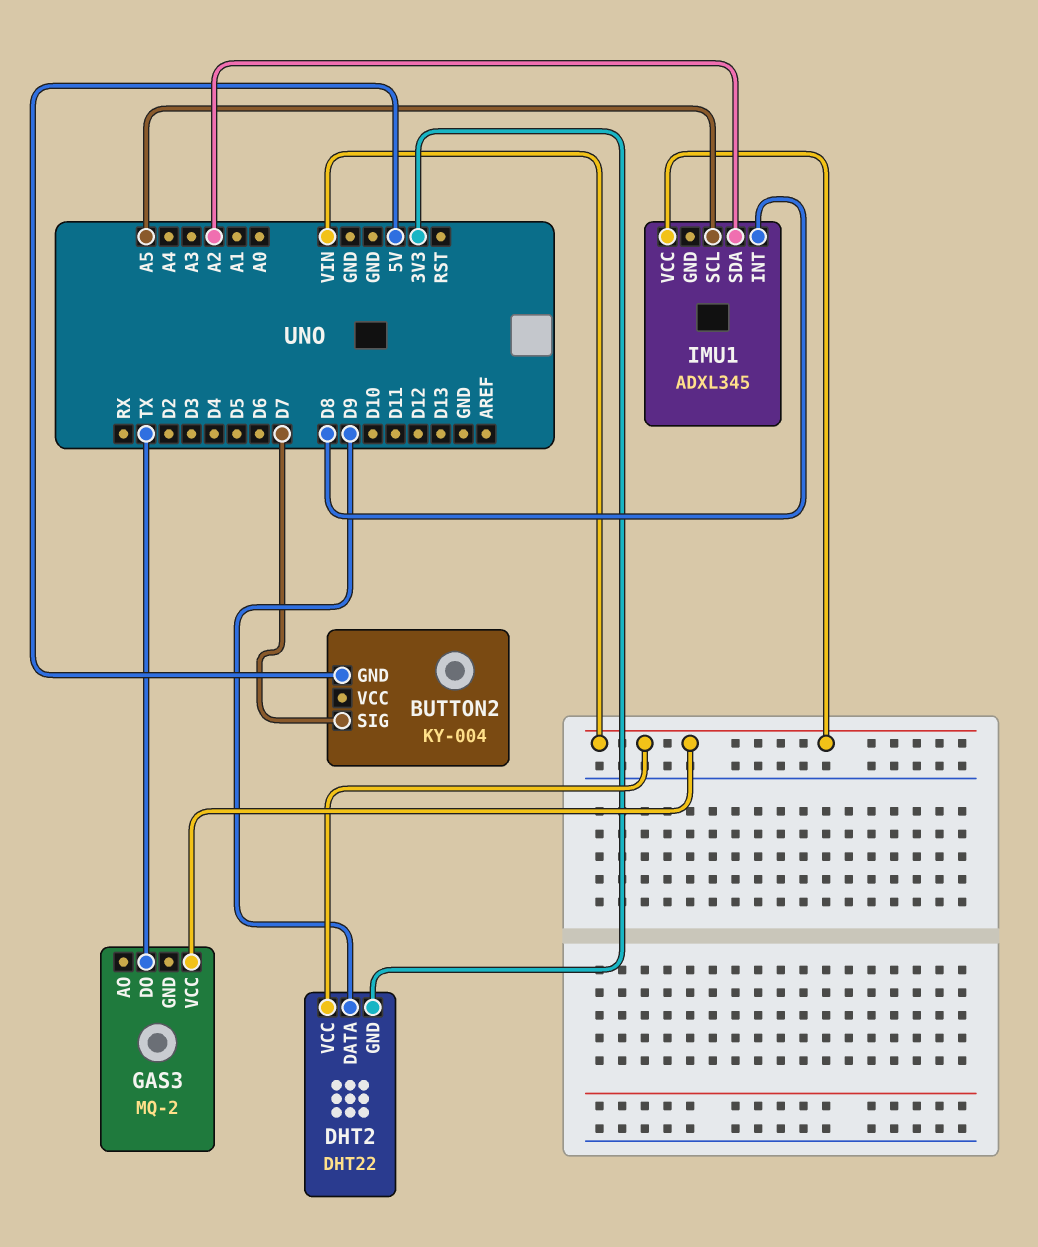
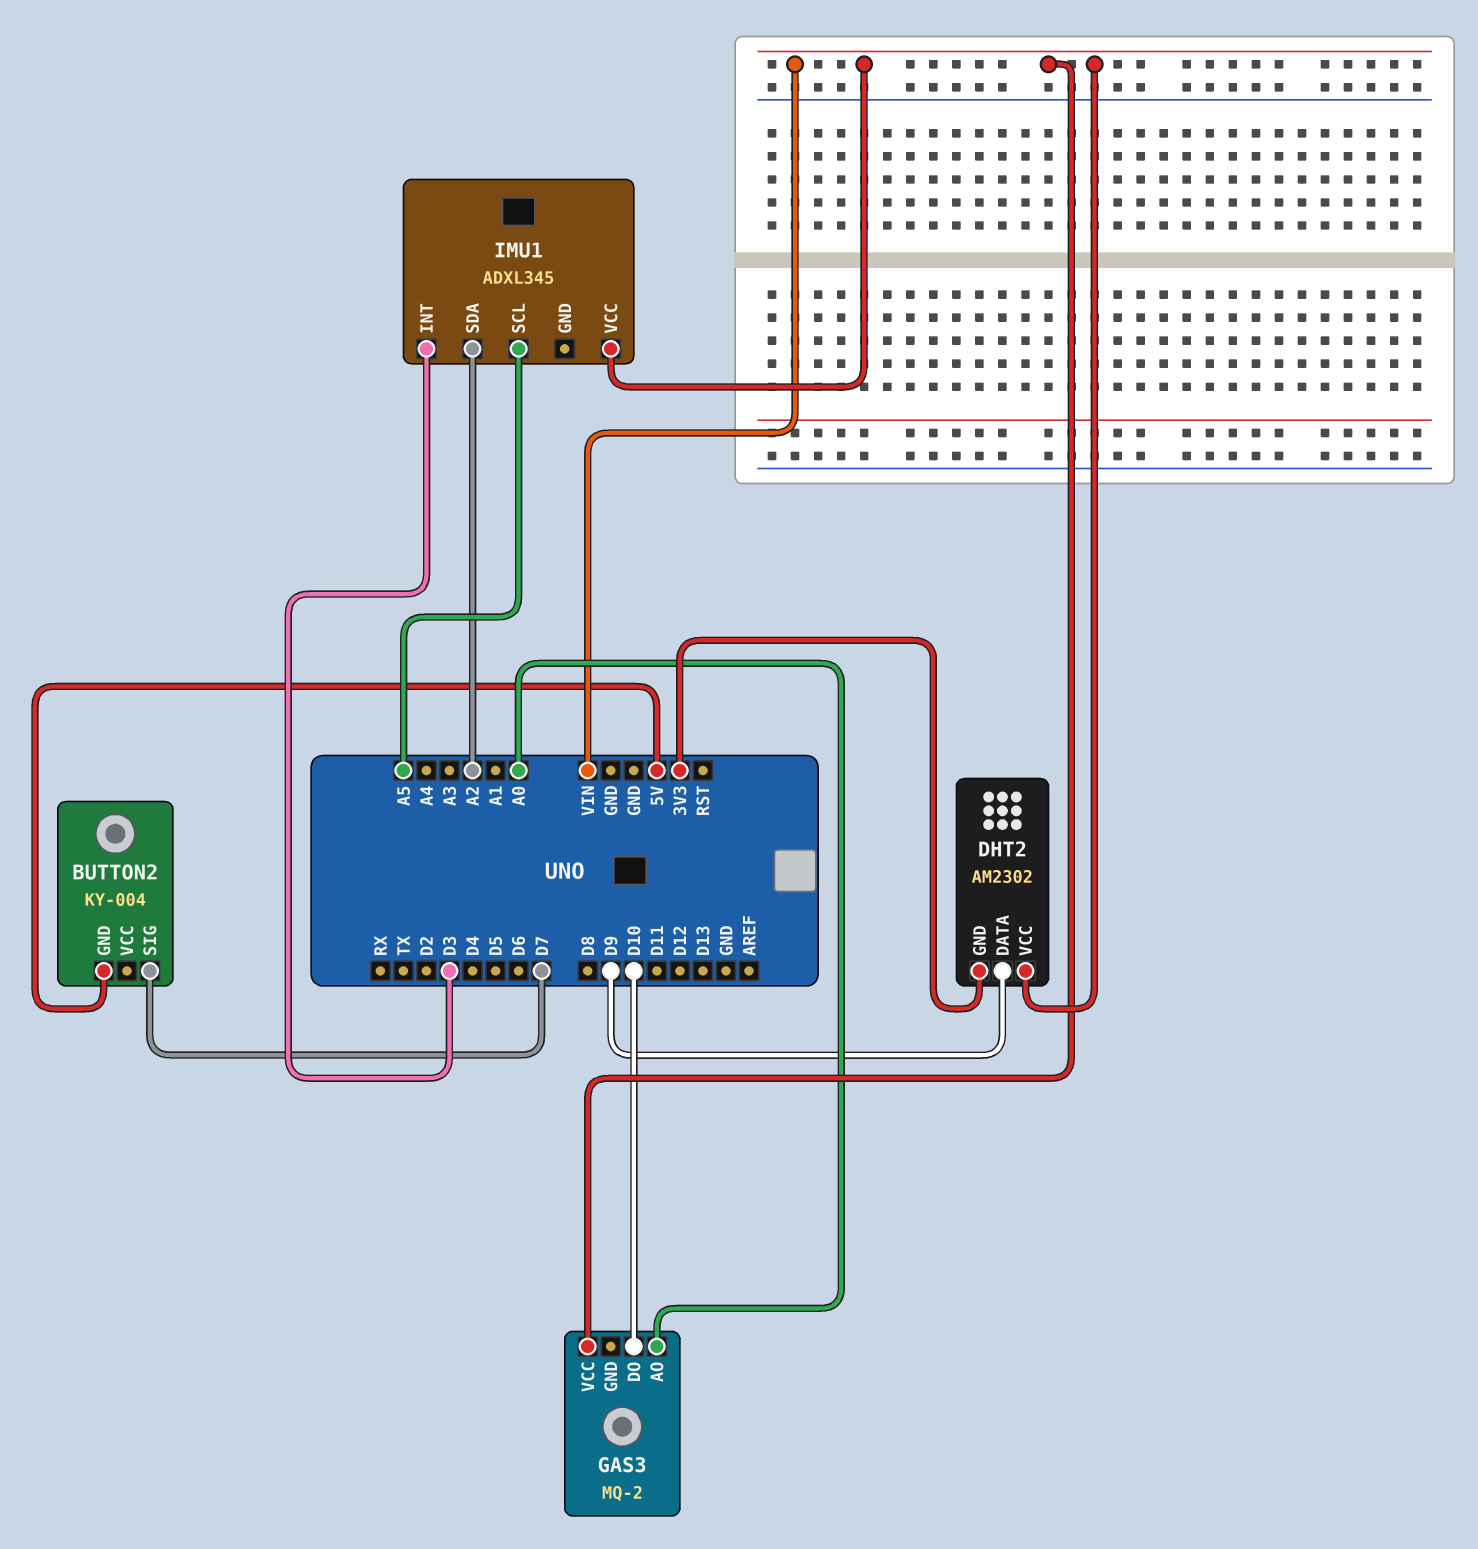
DHT2: DHT22 -> AM2302
GAS3 pin AO: none -> A0
GAS3 pin DO: TX -> D10
IMU1 pin INT: D8 -> D3

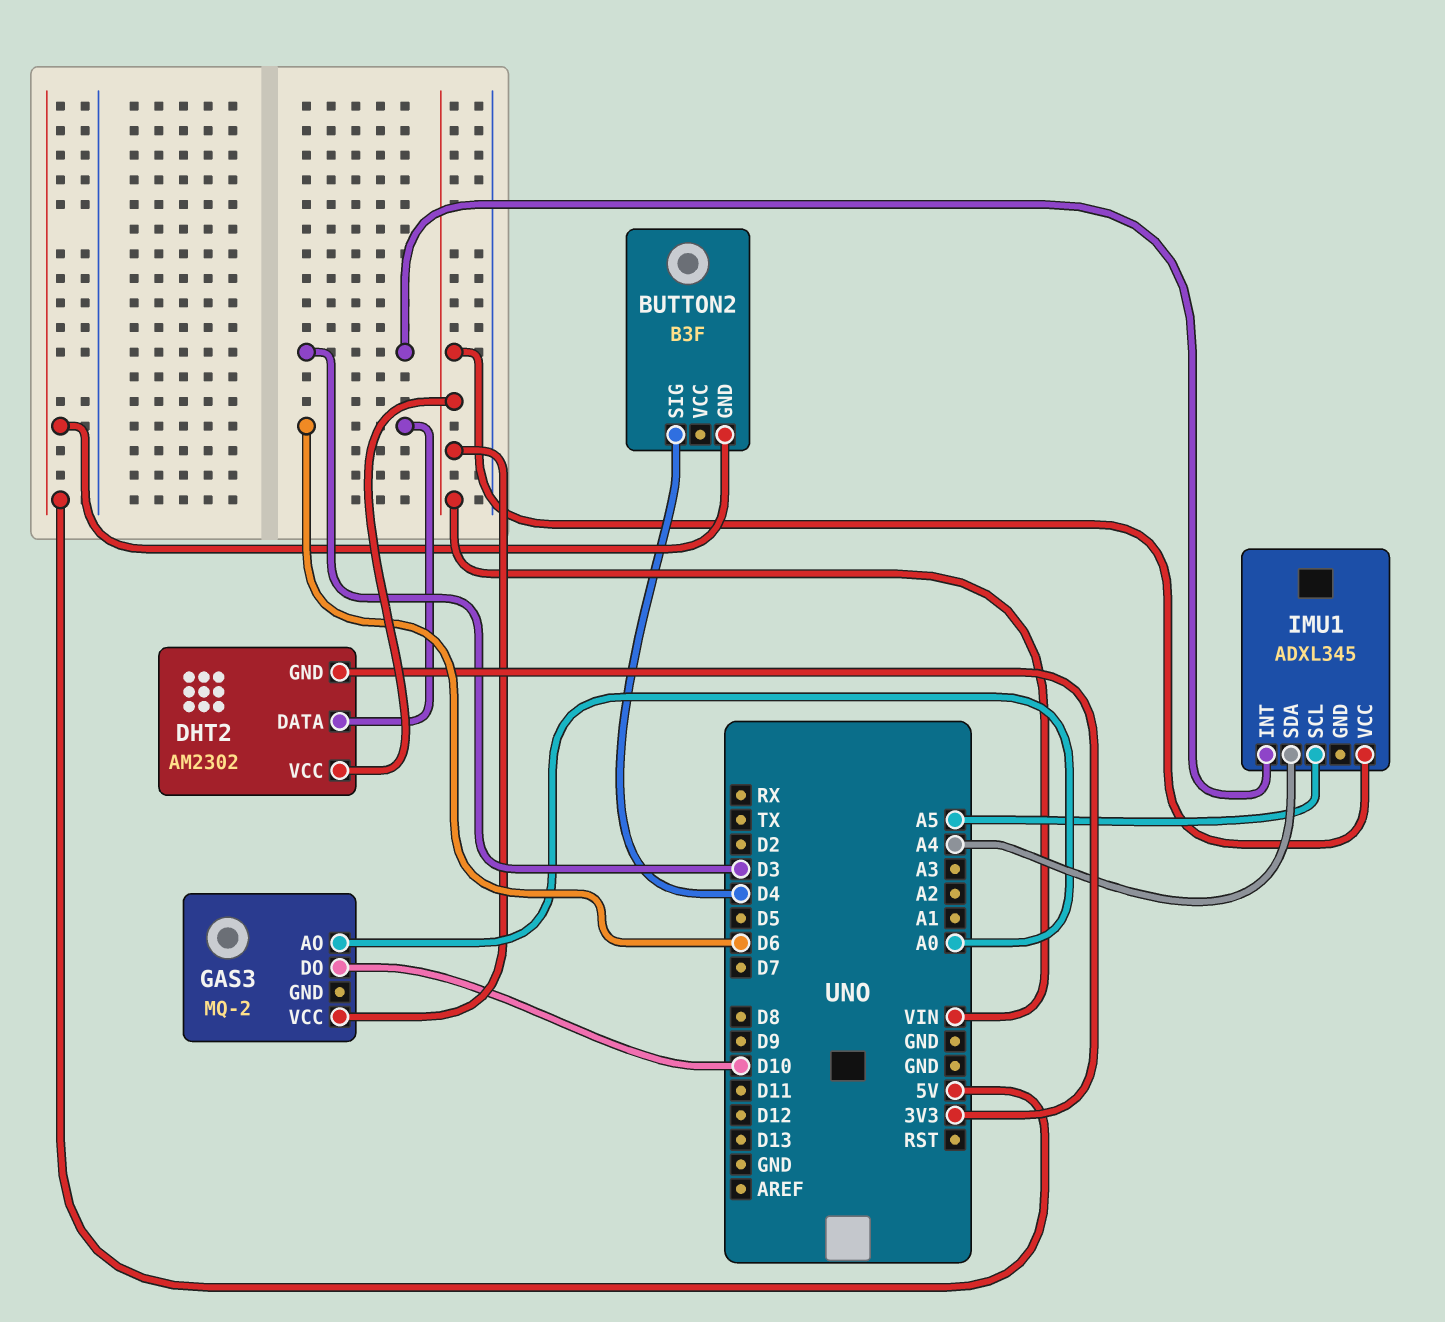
BUTTON2: KY-004 -> B3F
BUTTON2 pin SIG: D7 -> D4
DHT2 pin DATA: D9 -> D6
IMU1 pin SDA: A2 -> A4

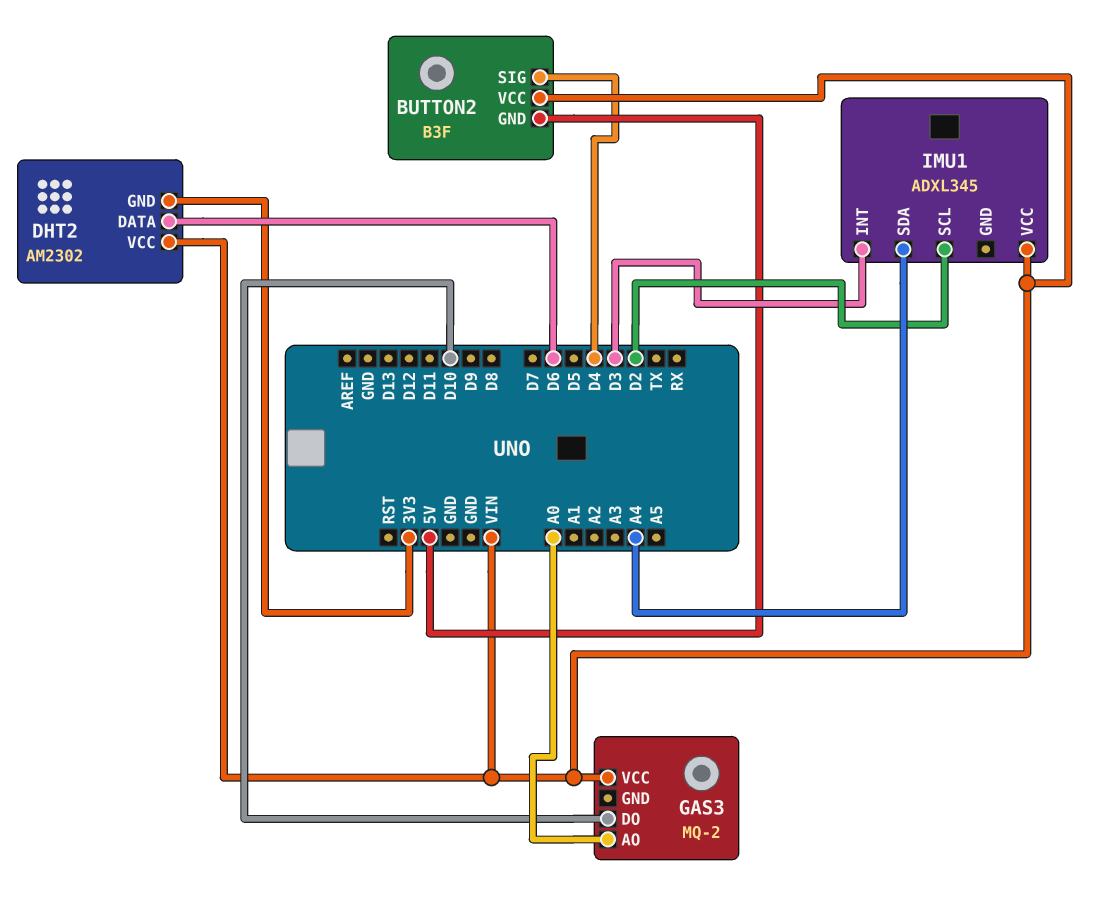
BUTTON2 pin VCC: none -> VIN
IMU1 pin SCL: A5 -> D2

